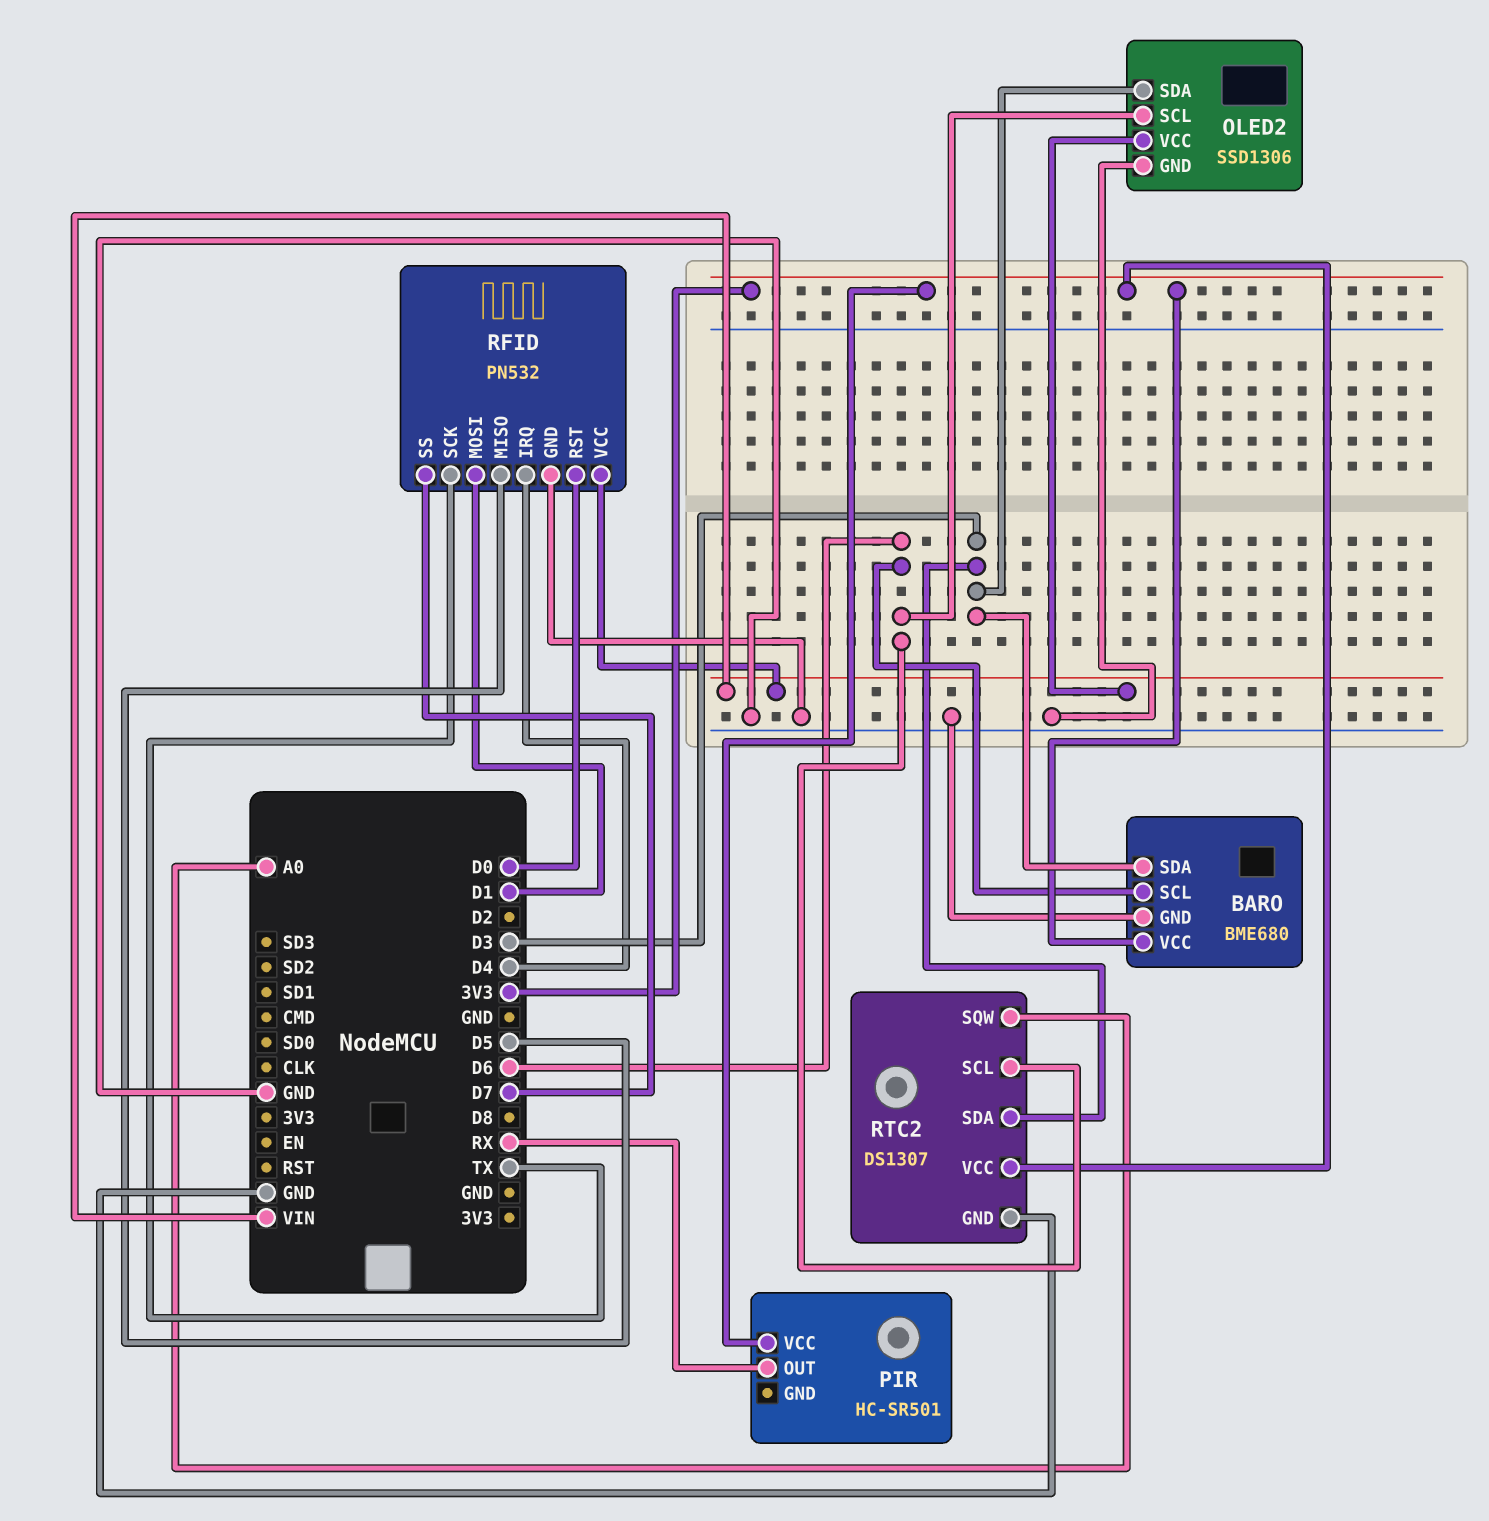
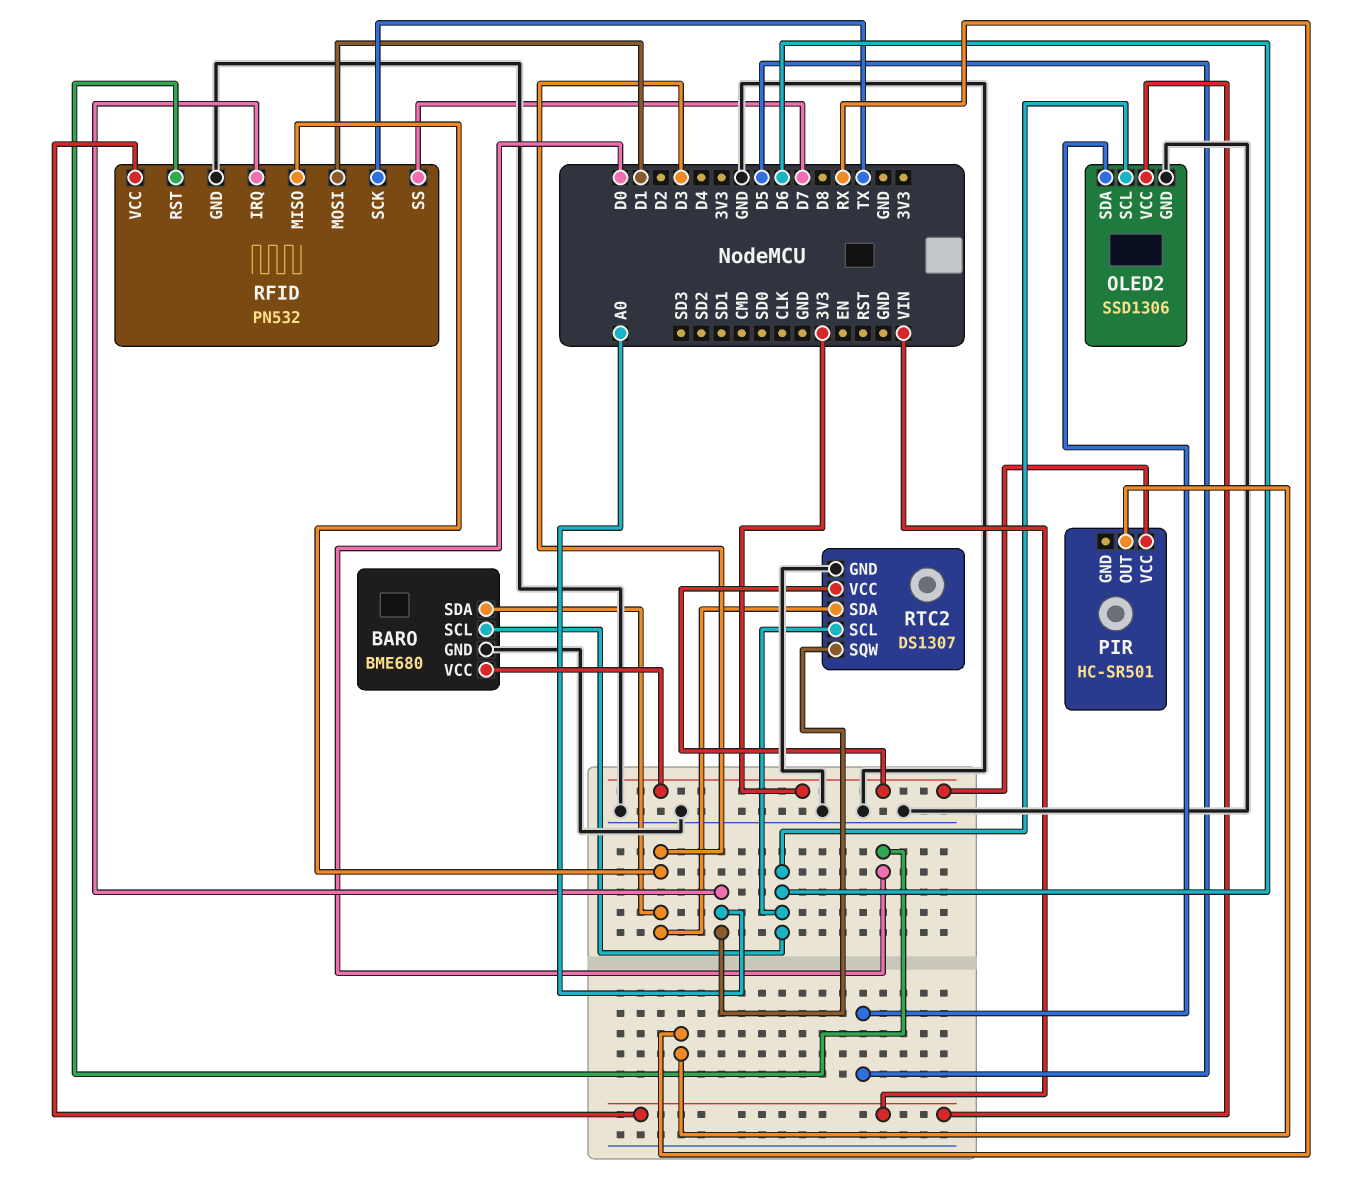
OLED2 pin SDA: D3 -> D5
RFID pin IRQ: D4 -> A0
RFID pin MISO: D5 -> D3

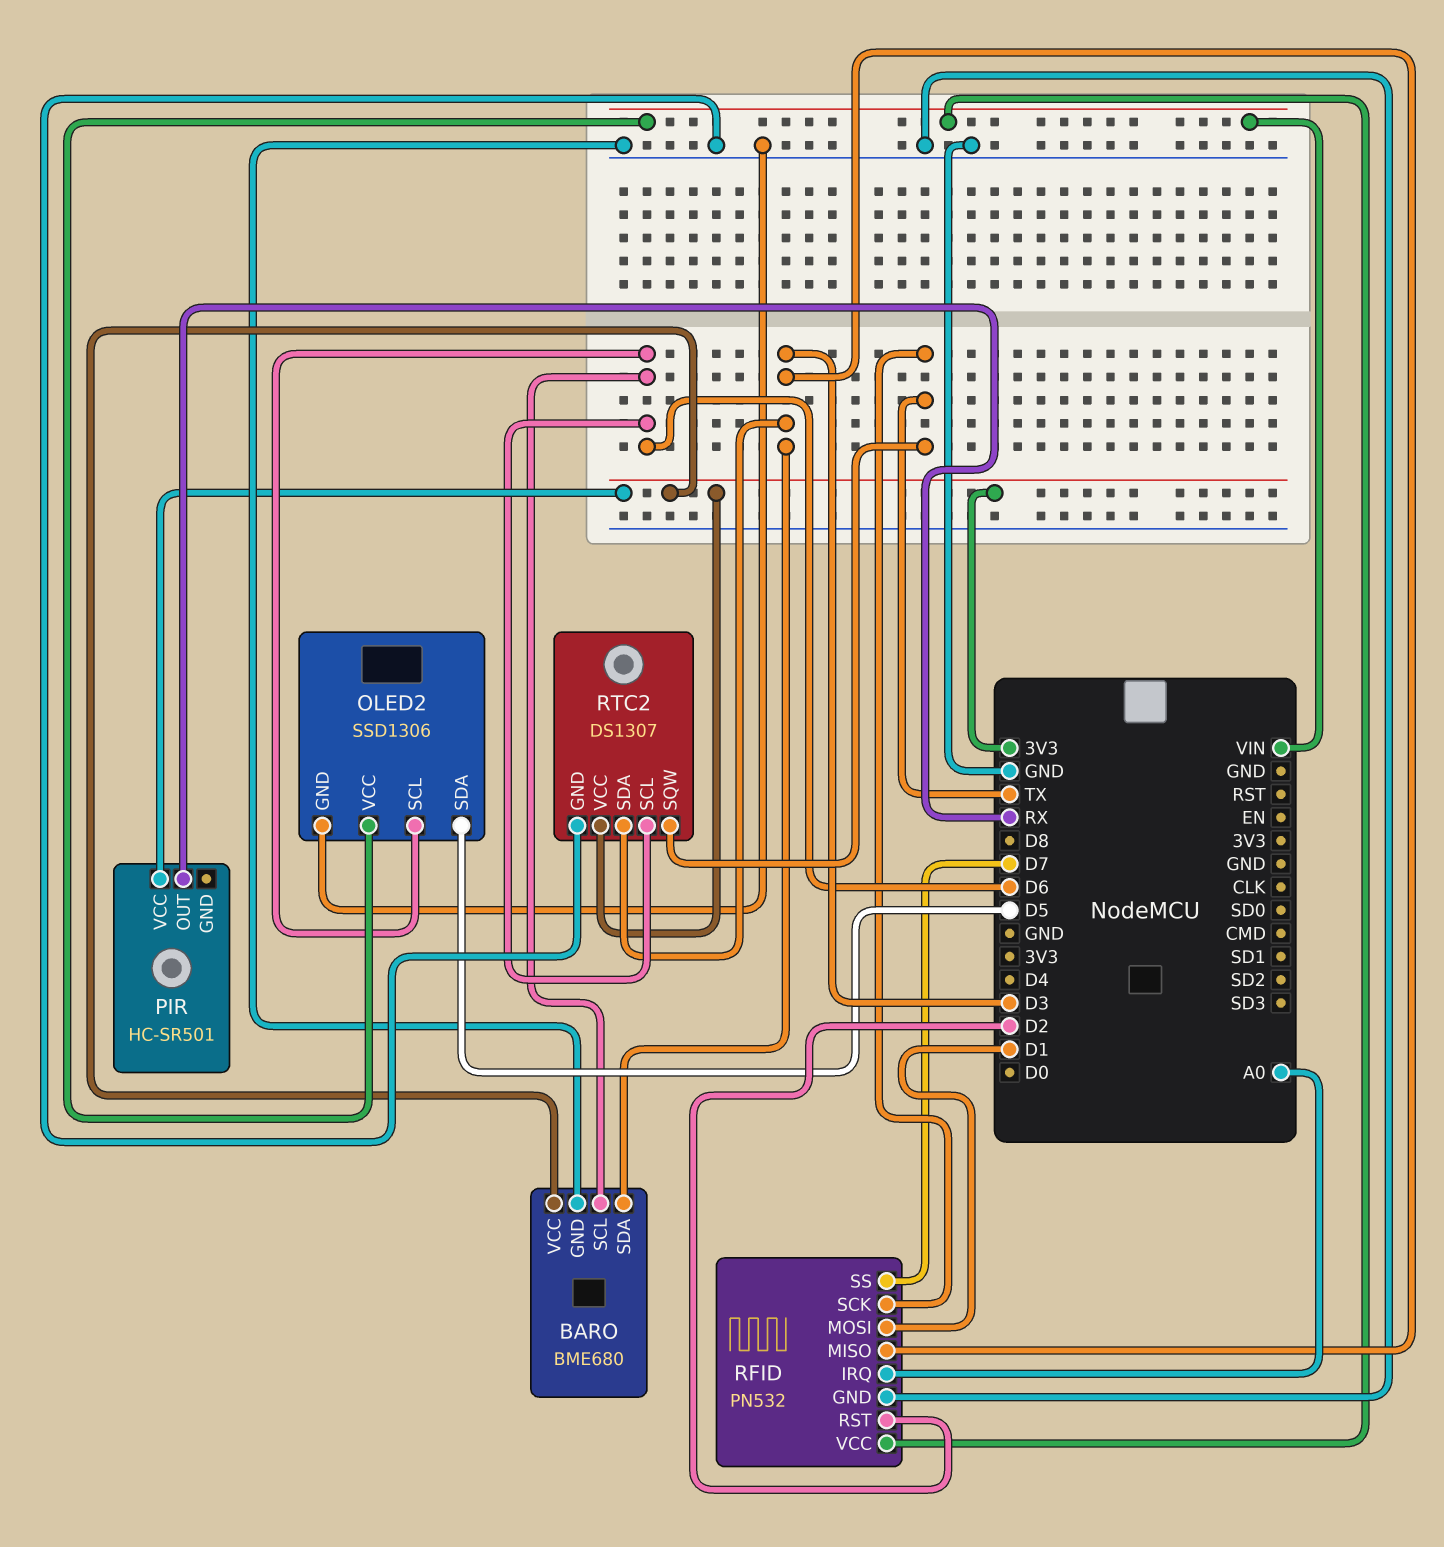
RFID pin RST: D0 -> D2
RTC2 pin SQW: A0 -> TX

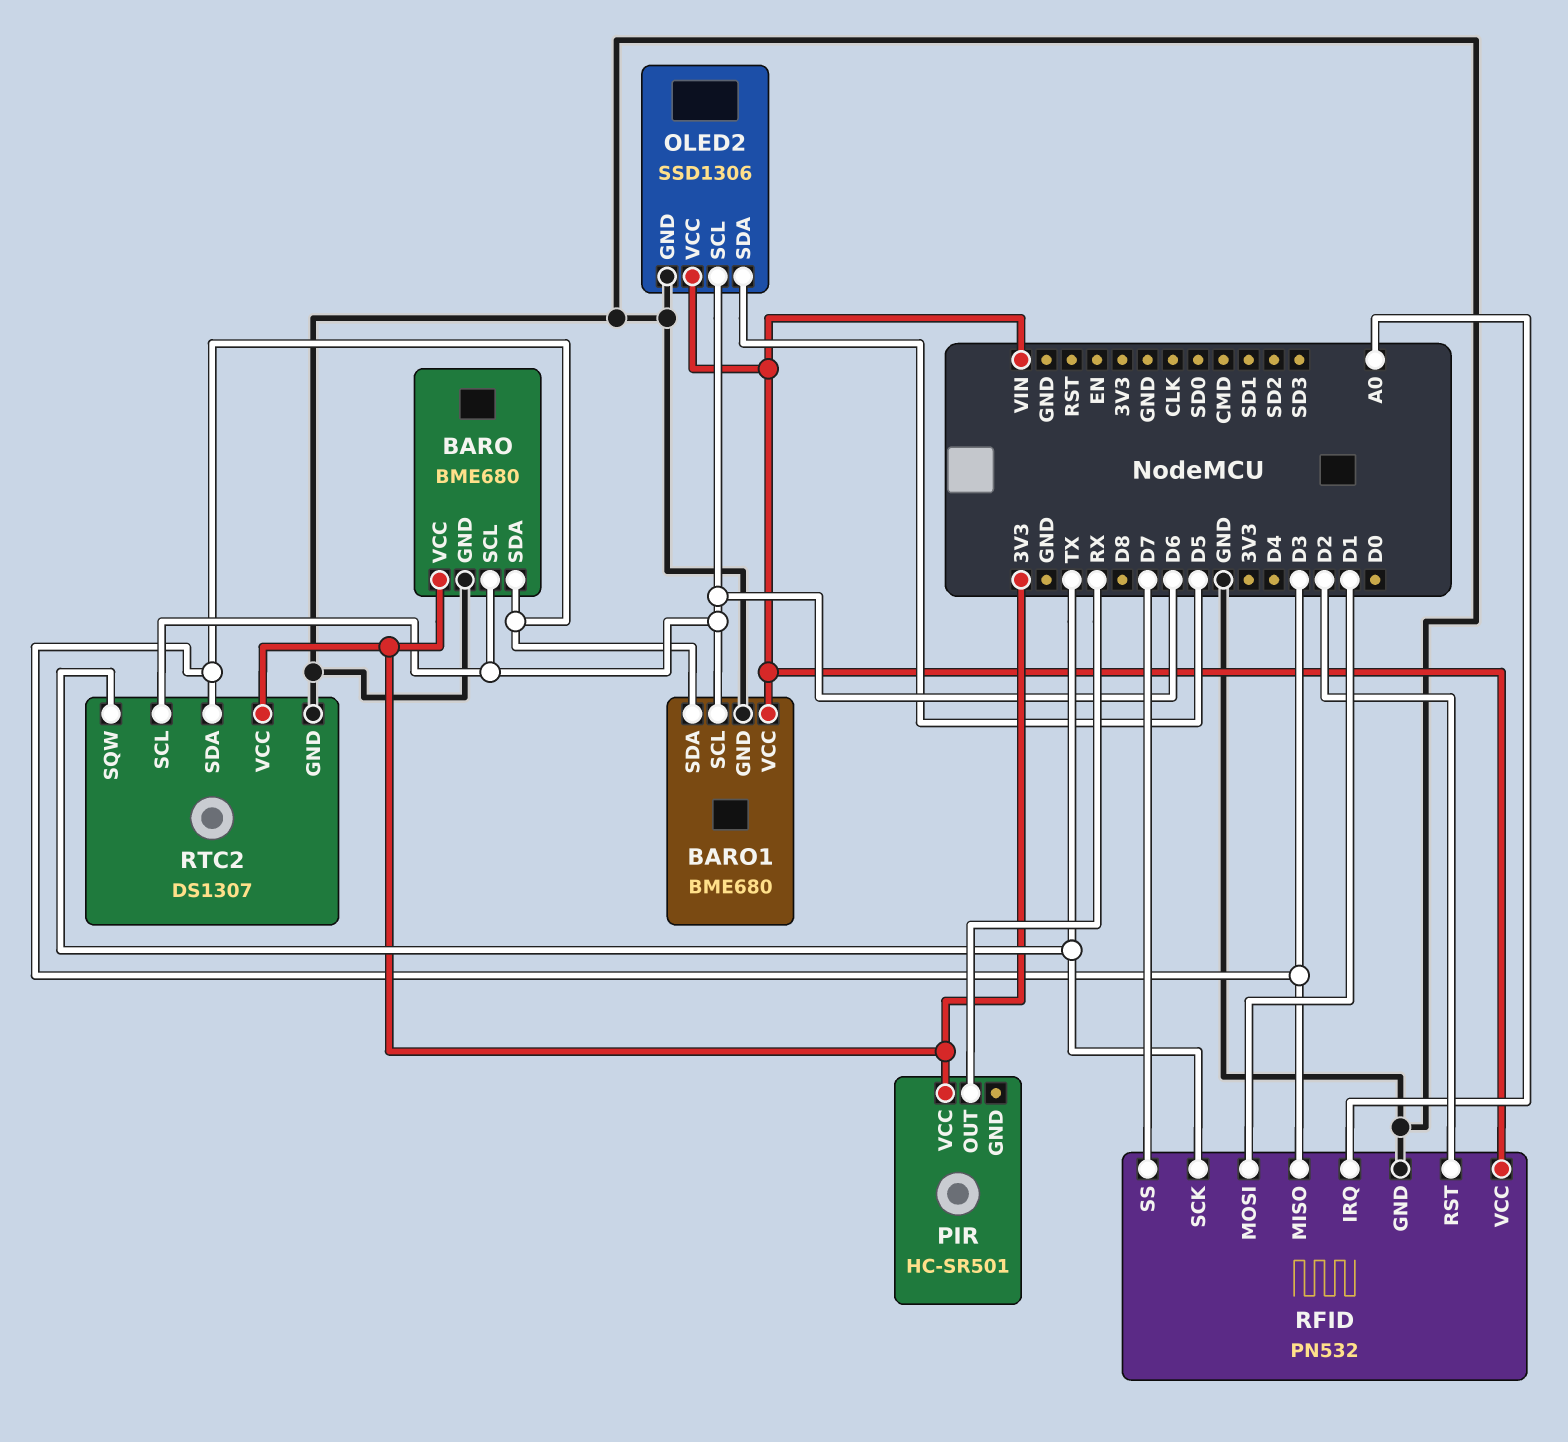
BARO1: none -> BME680
BARO1 pin GND: none -> GND
BARO1 pin SCL: none -> D6
BARO1 pin SDA: none -> D3
BARO1 pin VCC: none -> VIN

